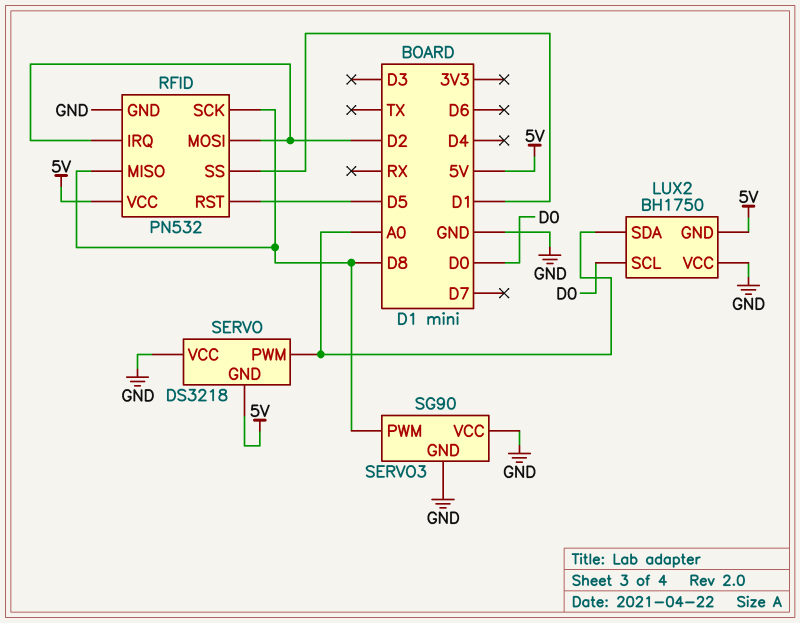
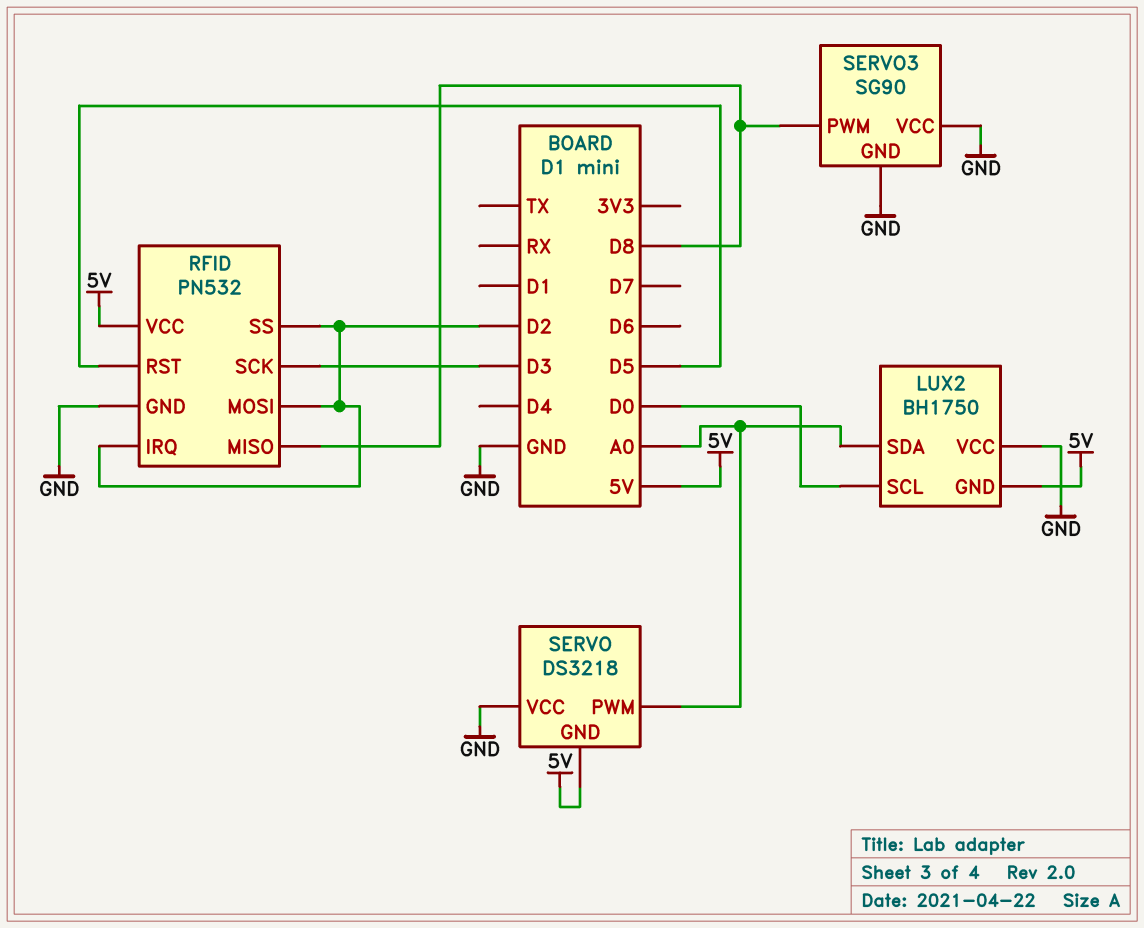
RFID pin SCK: D8 -> D3
RFID pin SS: D1 -> D2

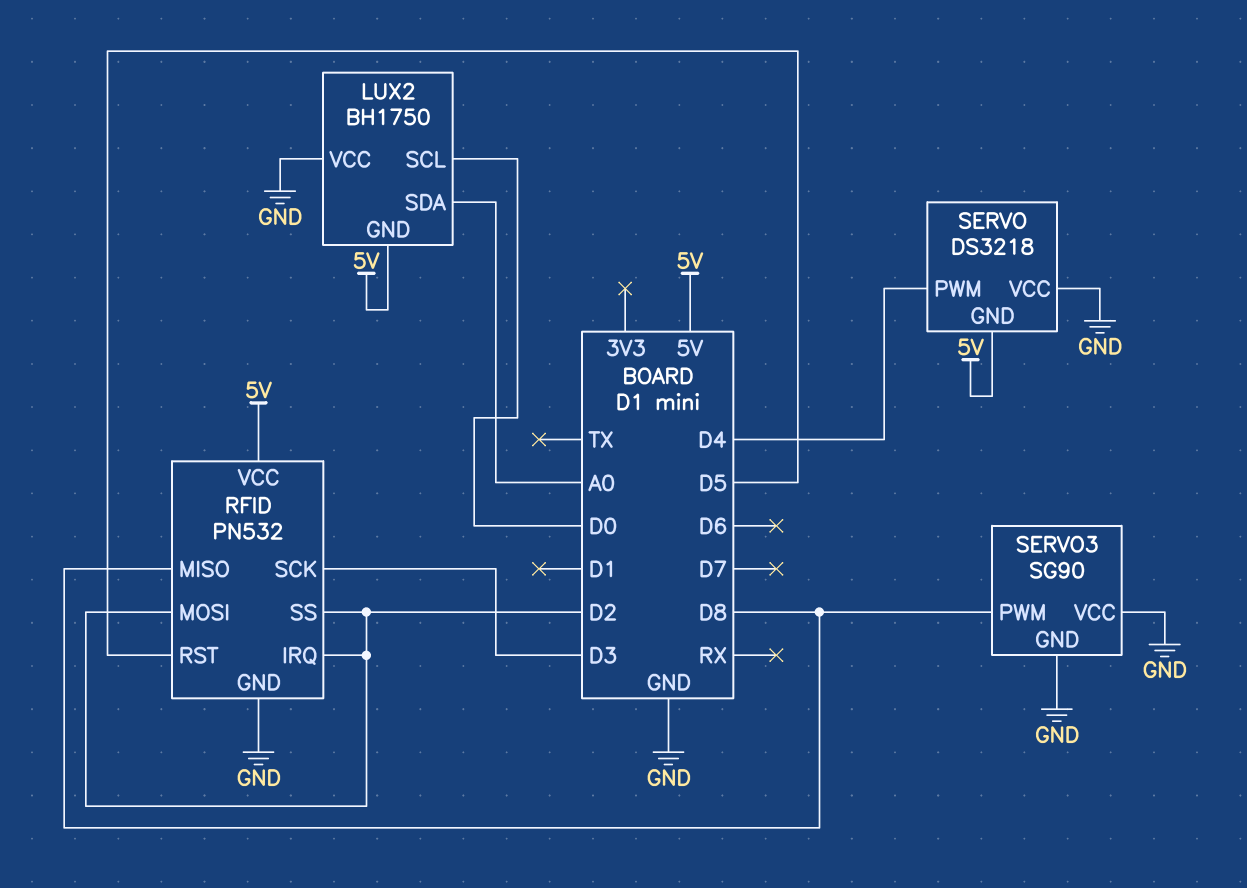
SERVO pin PWM: A0 -> D4

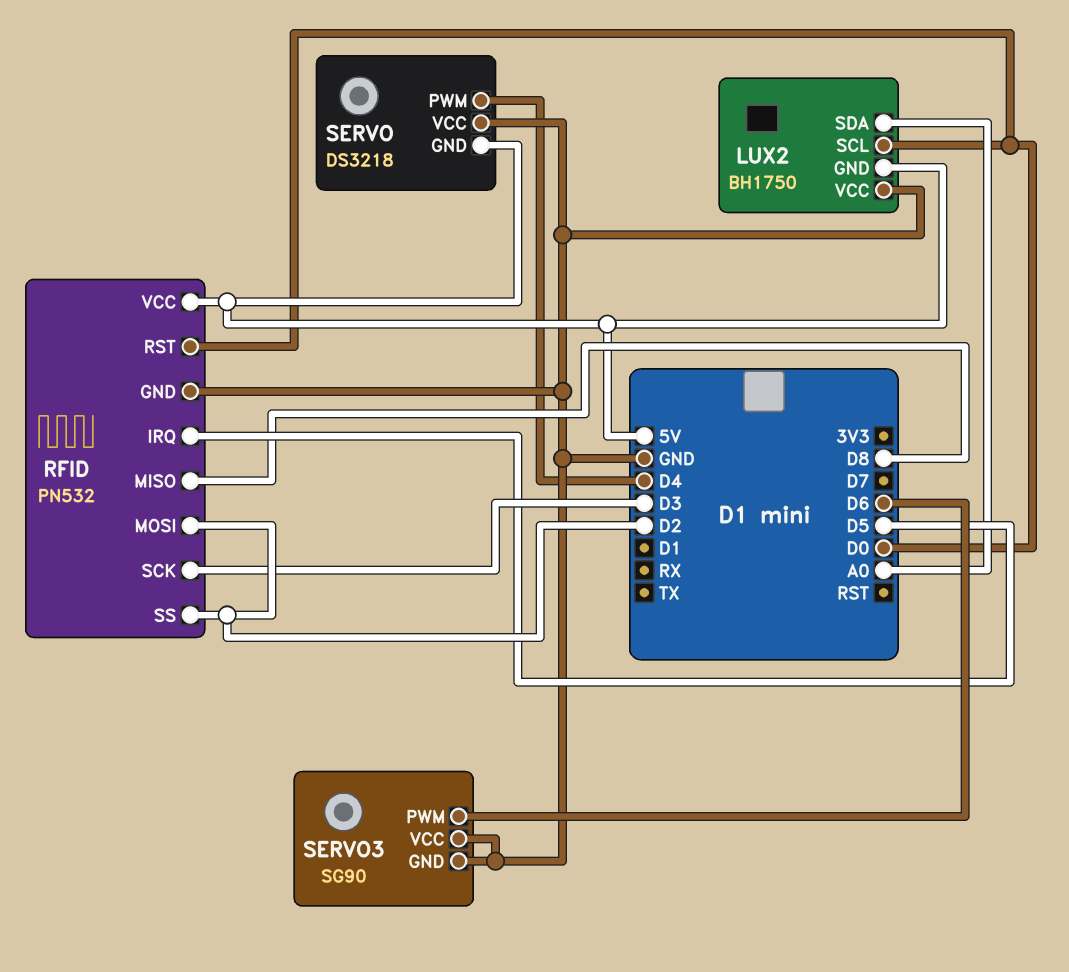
RFID pin IRQ: D2 -> D5
RFID pin RST: D5 -> D0
SERVO3 pin PWM: D8 -> D6

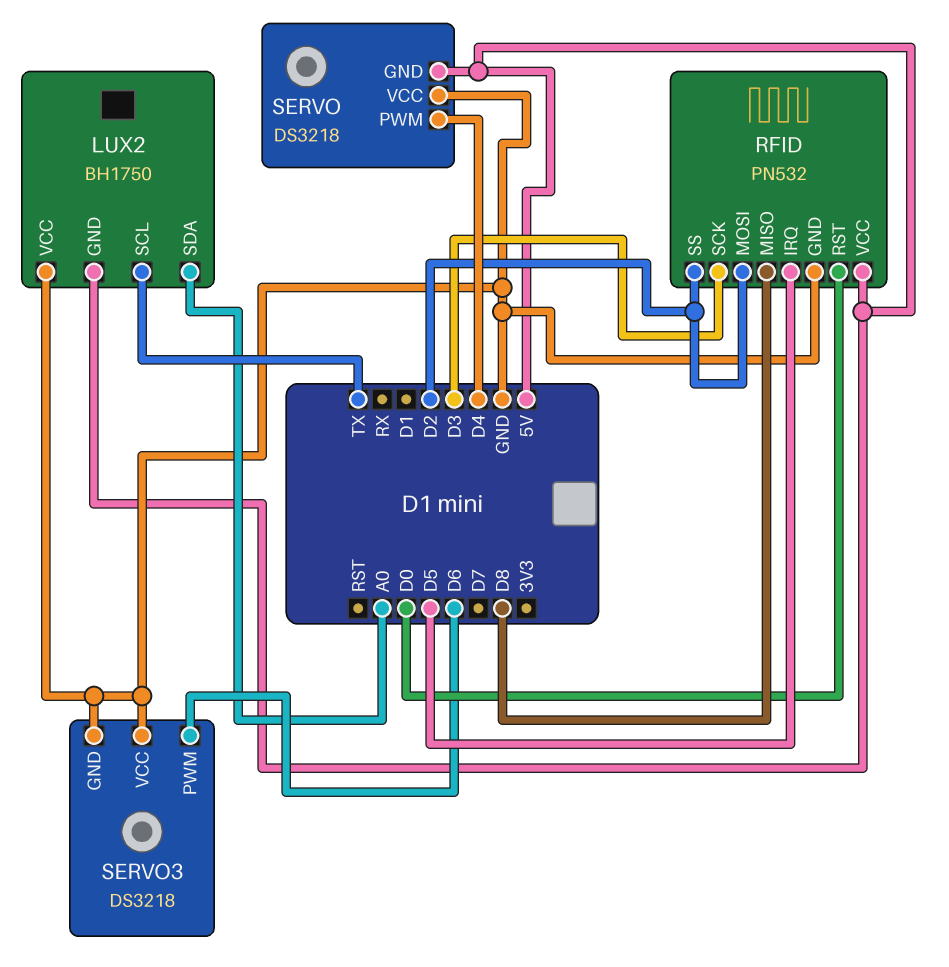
LUX2 pin SCL: D0 -> TX
SERVO3: SG90 -> DS3218

